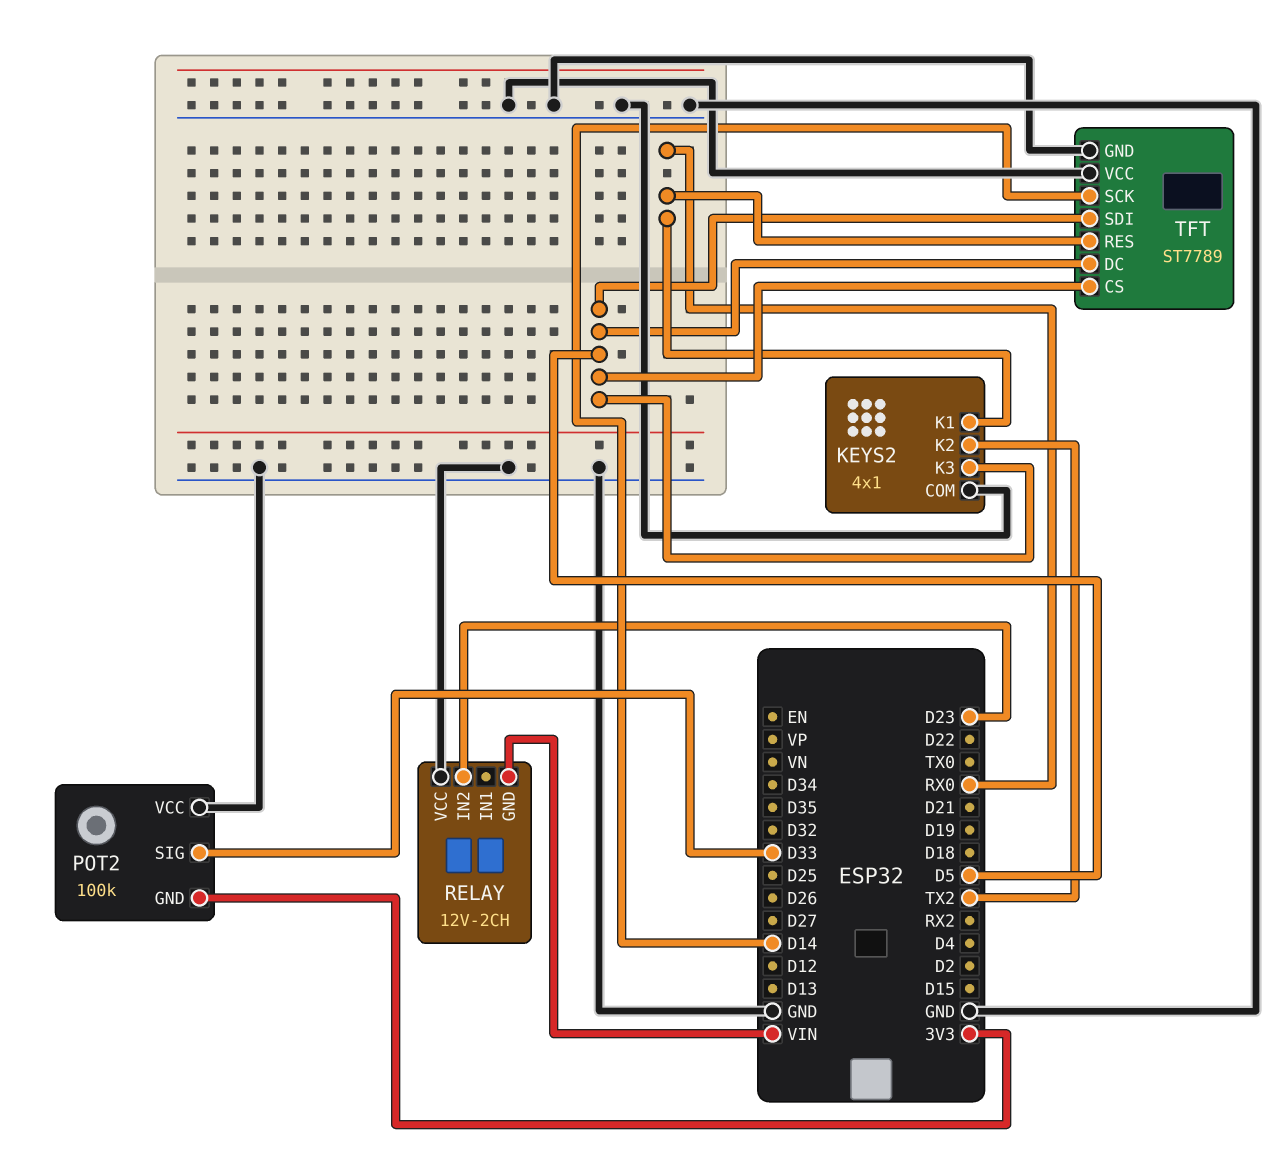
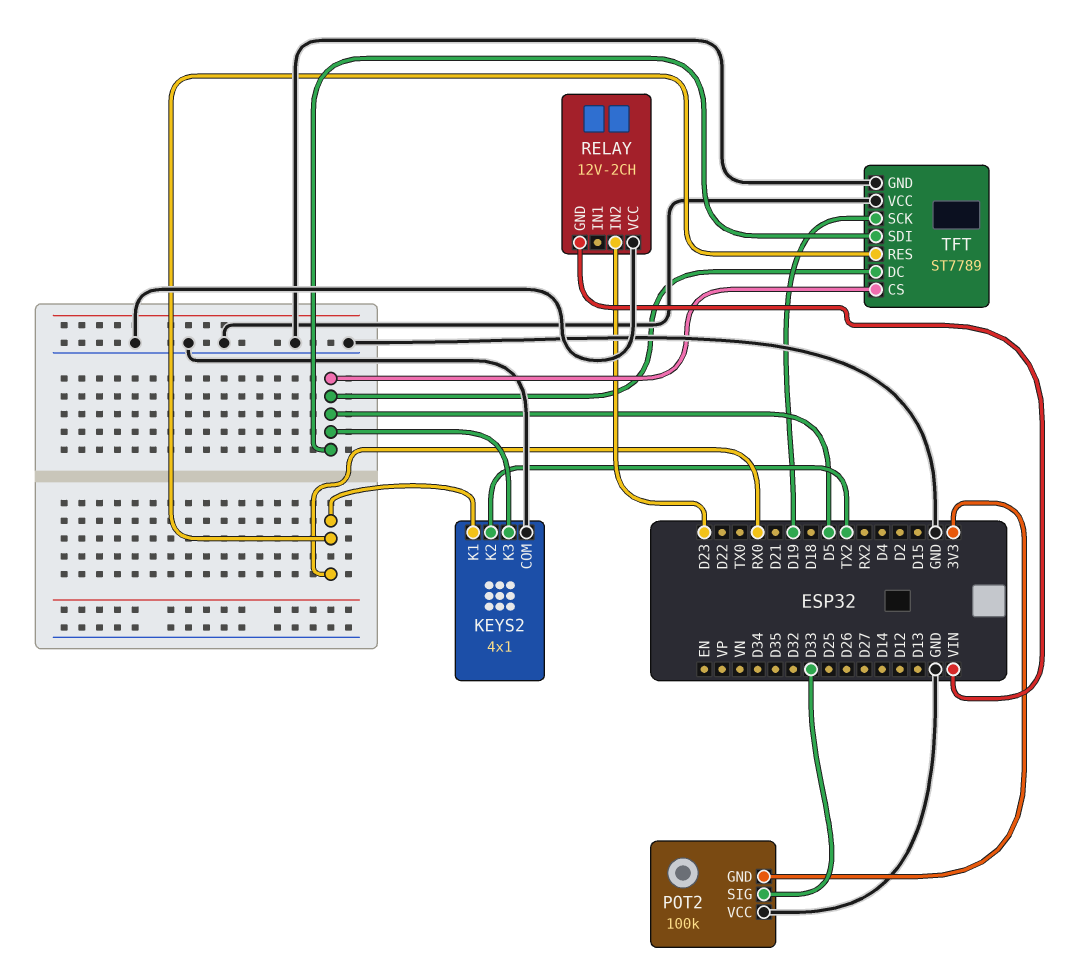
TFT pin SCK: D14 -> D19

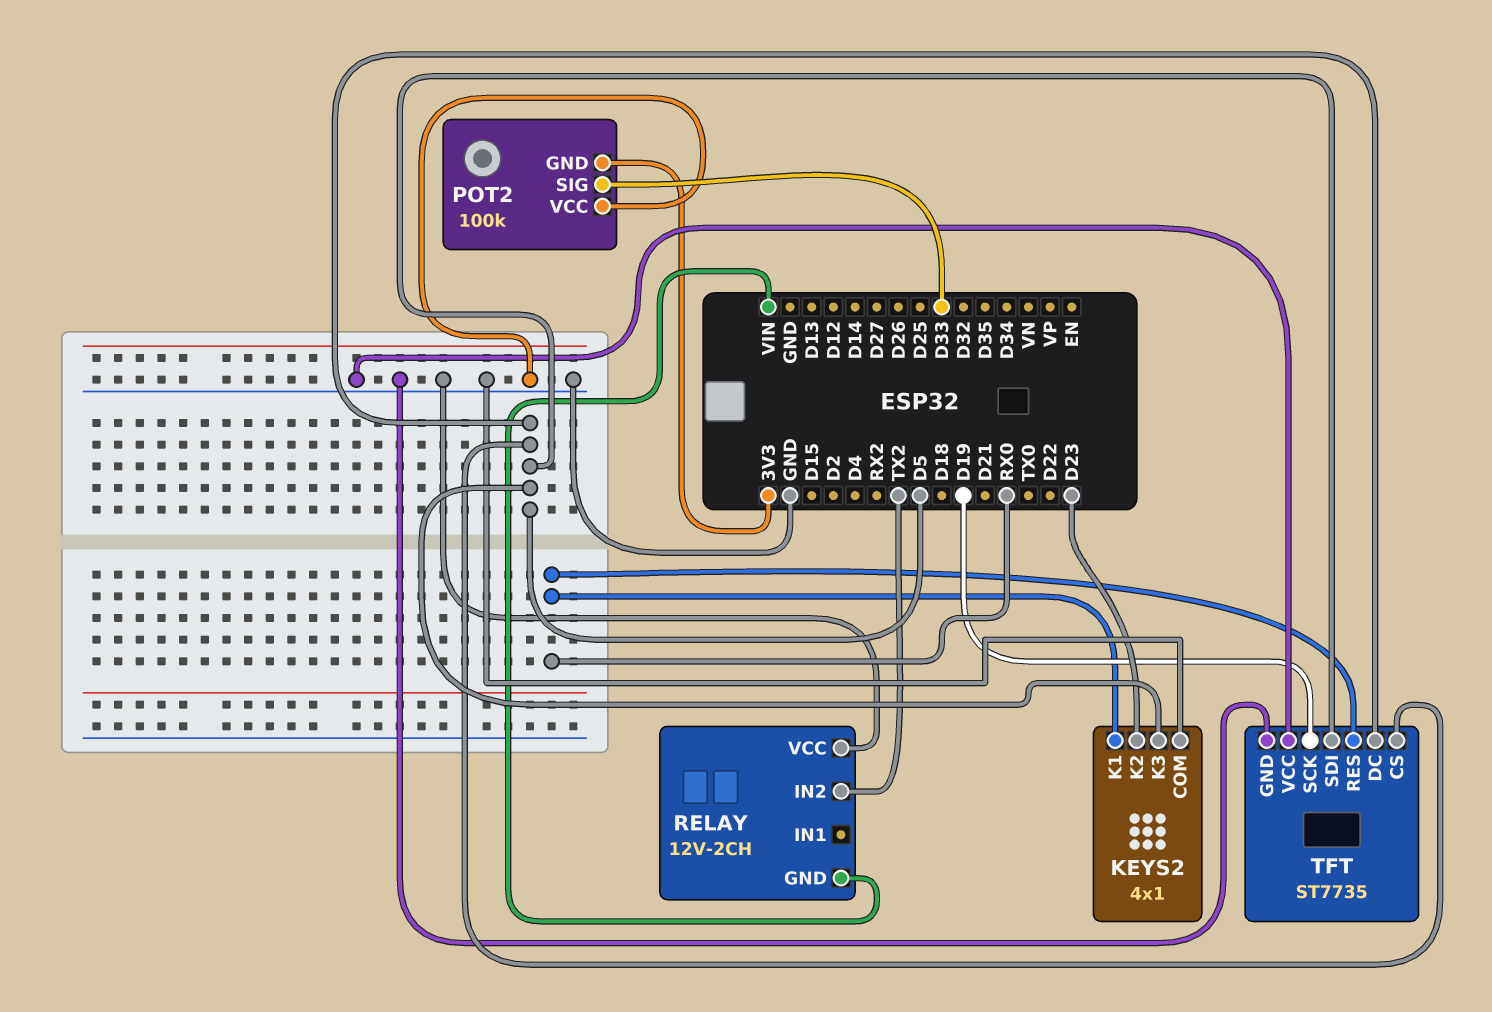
KEYS2 pin K2: TX2 -> D23
RELAY pin IN2: D23 -> TX2
TFT: ST7789 -> ST7735

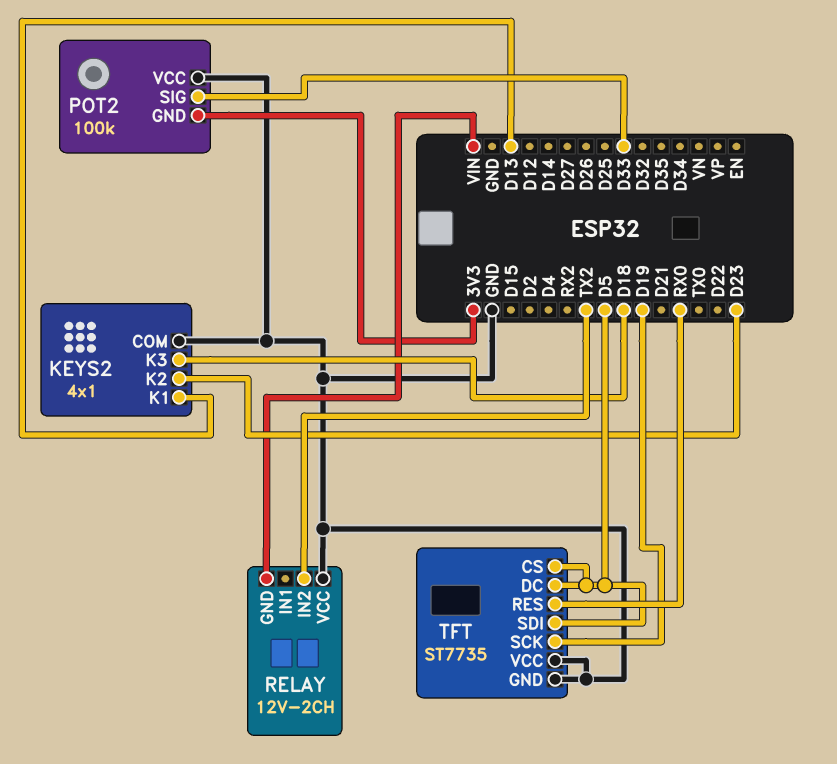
KEYS2 pin K1: RX0 -> D13
KEYS2 pin K3: D5 -> D18

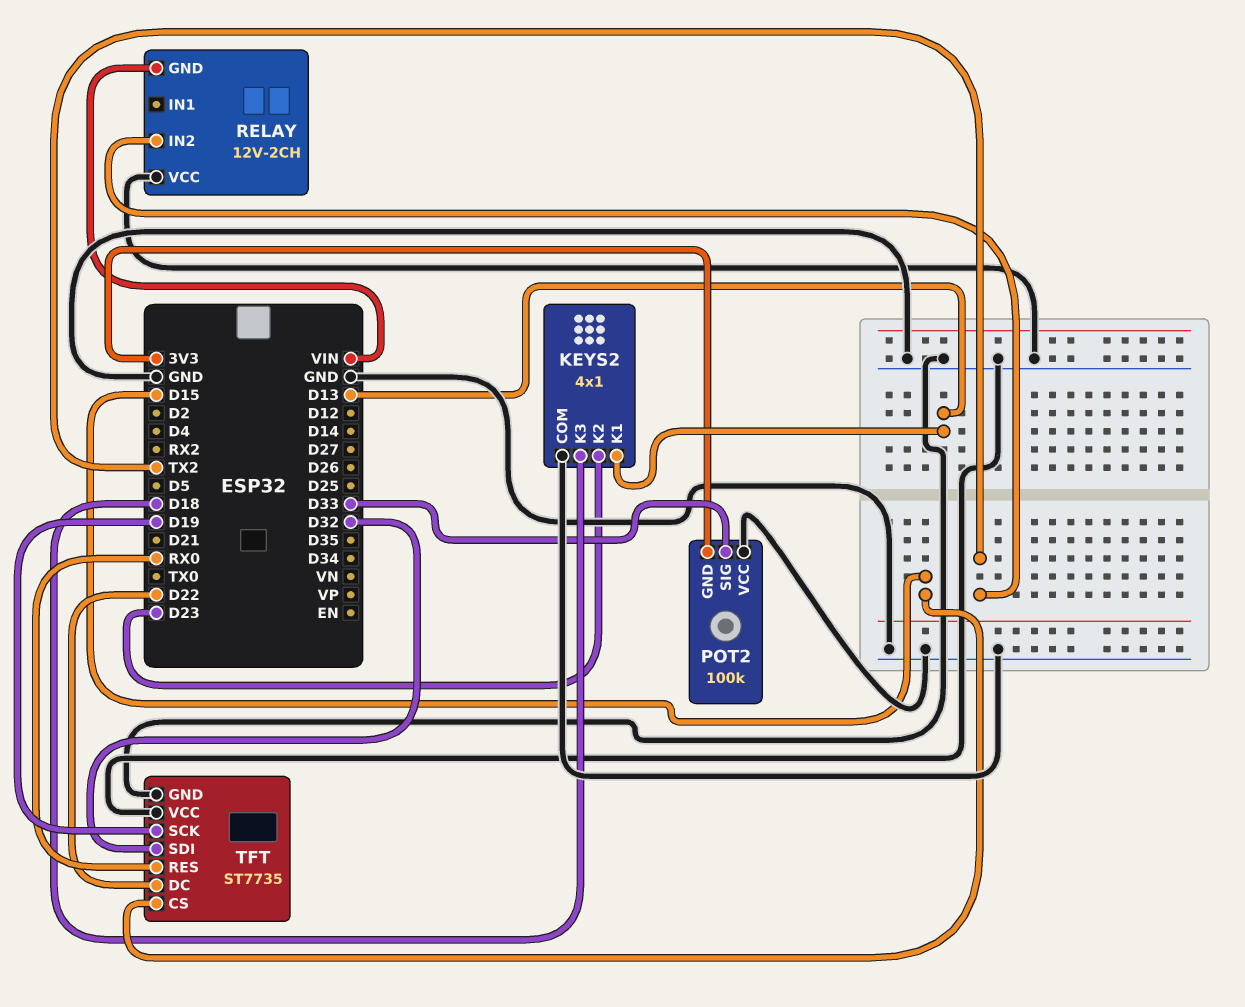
TFT pin CS: D5 -> D15
TFT pin DC: D5 -> D22
TFT pin SDI: D5 -> D32

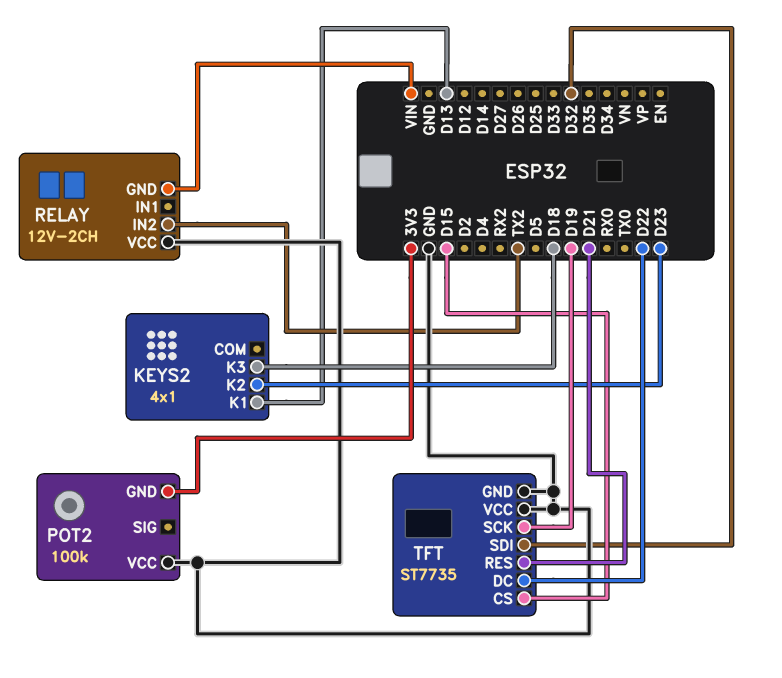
KEYS2 pin COM: GND -> none
POT2 pin SIG: D33 -> none
TFT pin RES: RX0 -> D21

